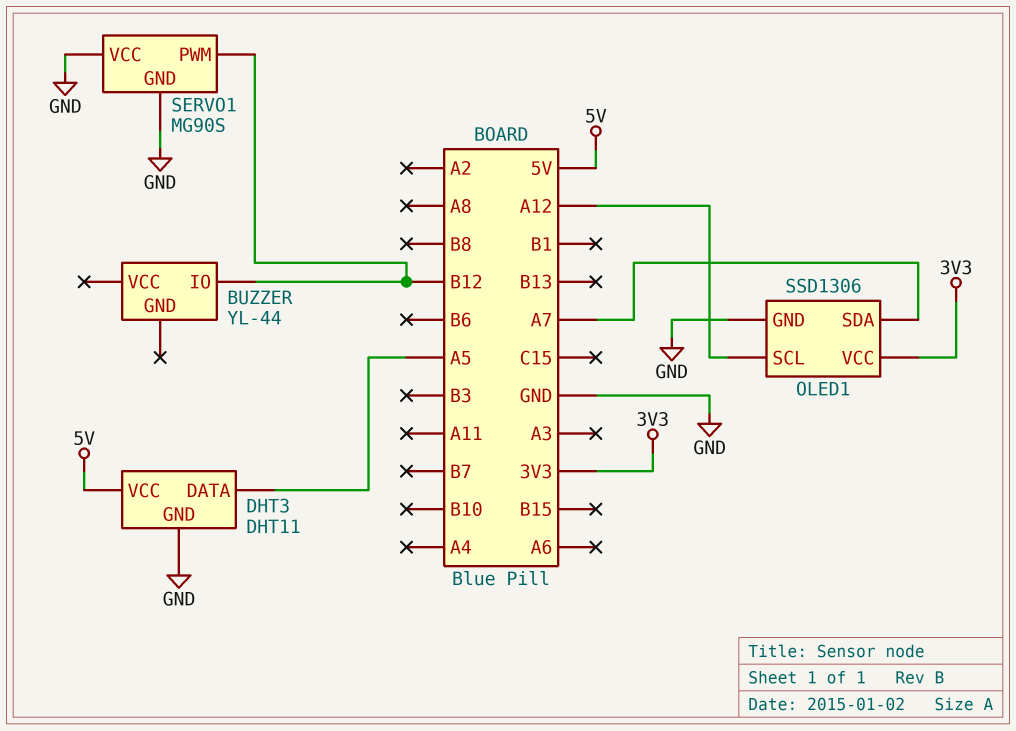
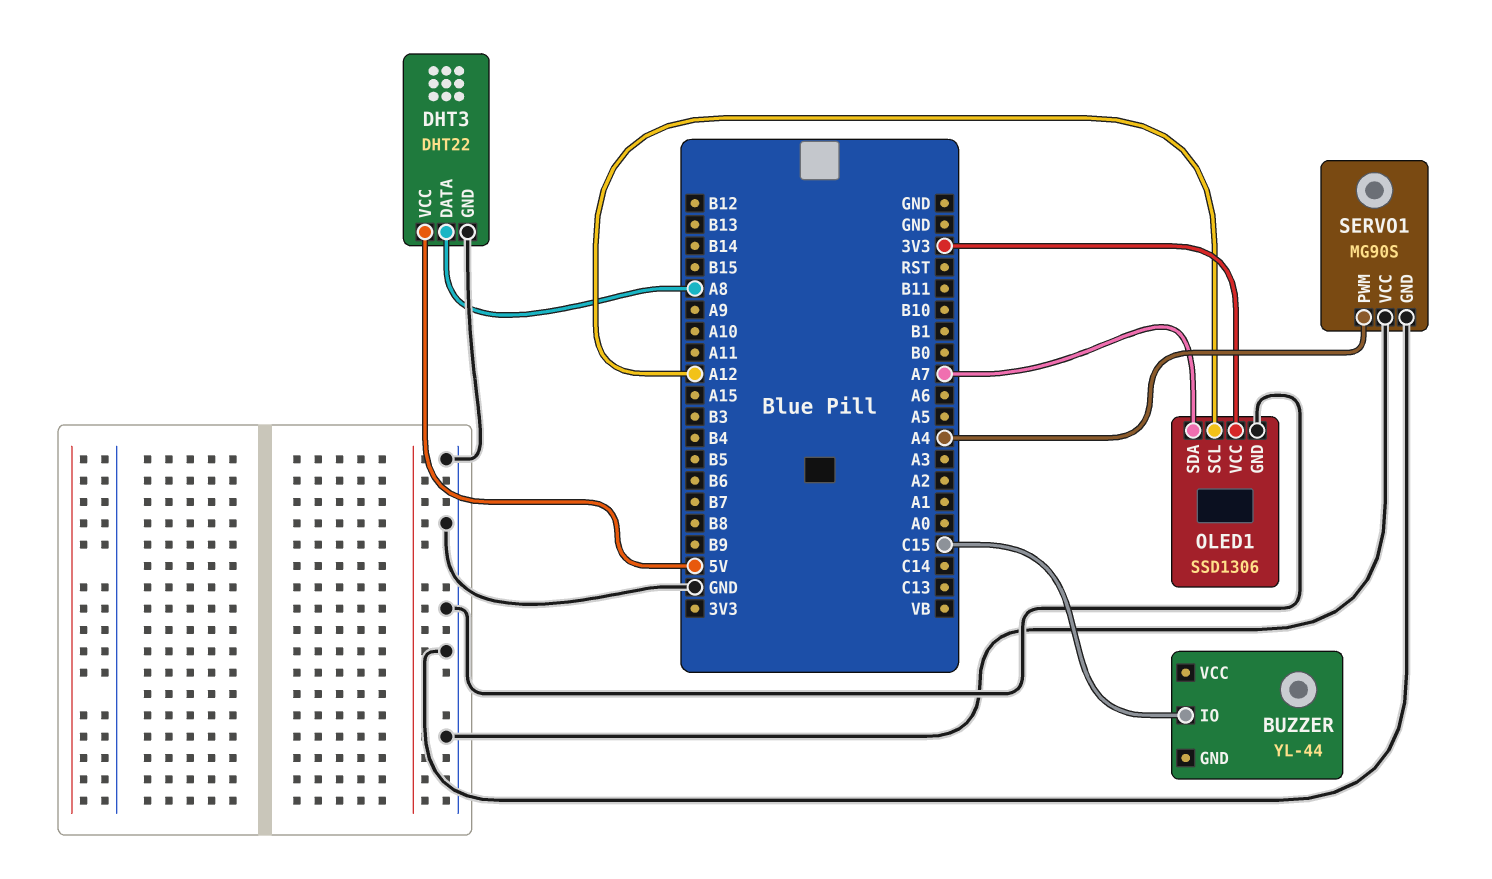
BUZZER pin IO: B12 -> C15
DHT3: DHT11 -> DHT22
DHT3 pin DATA: A5 -> A8
SERVO1 pin PWM: B12 -> A4

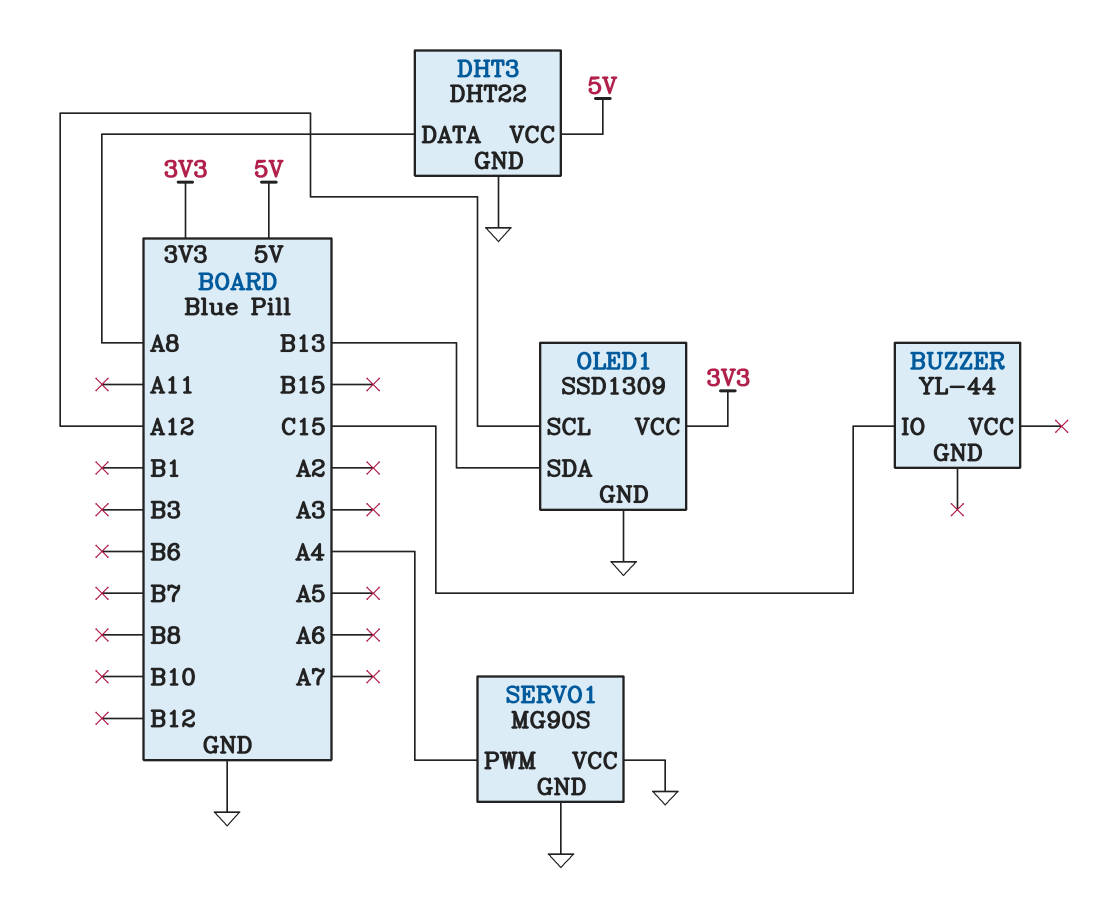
OLED1: SSD1306 -> SSD1309
OLED1 pin SDA: A7 -> B13

